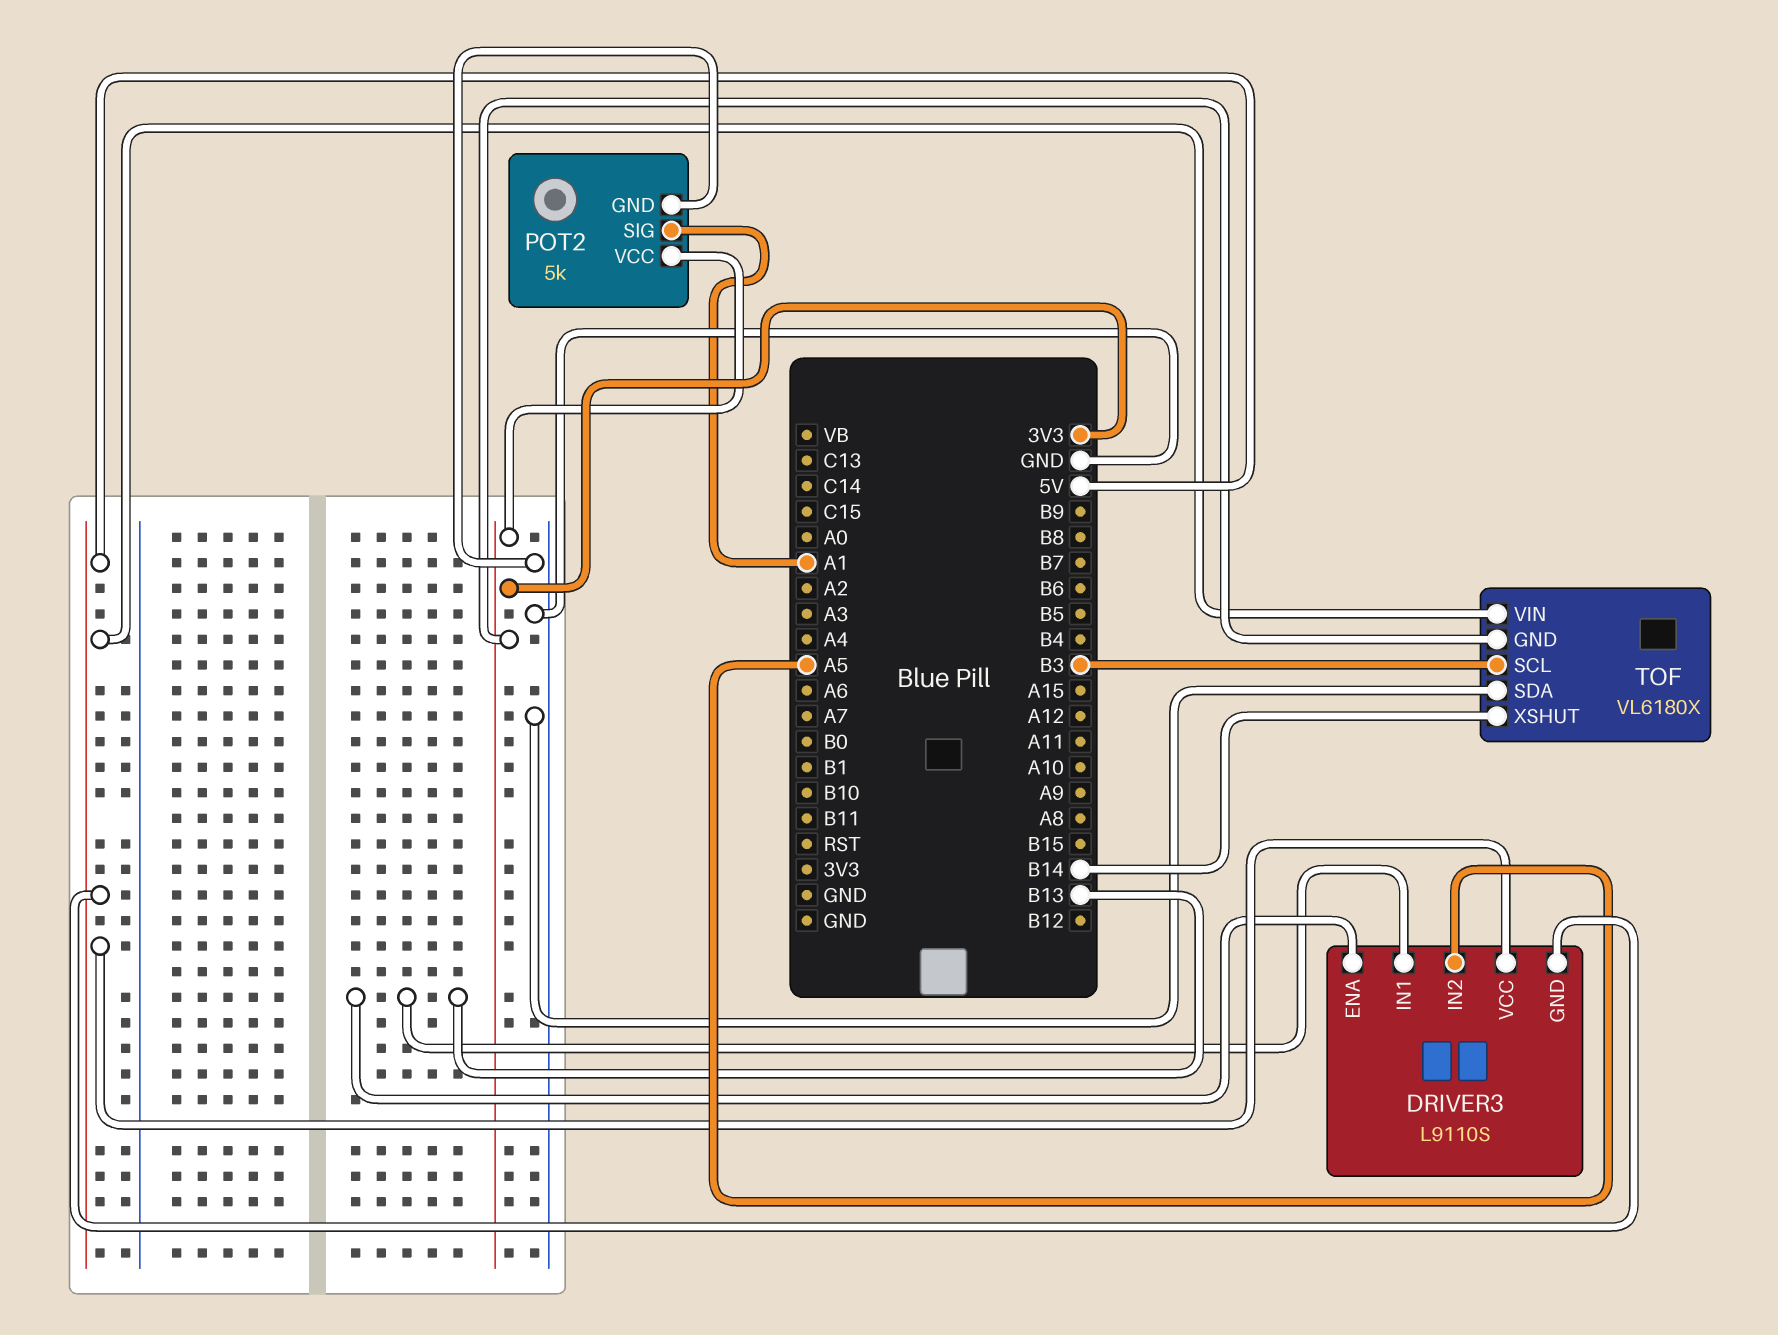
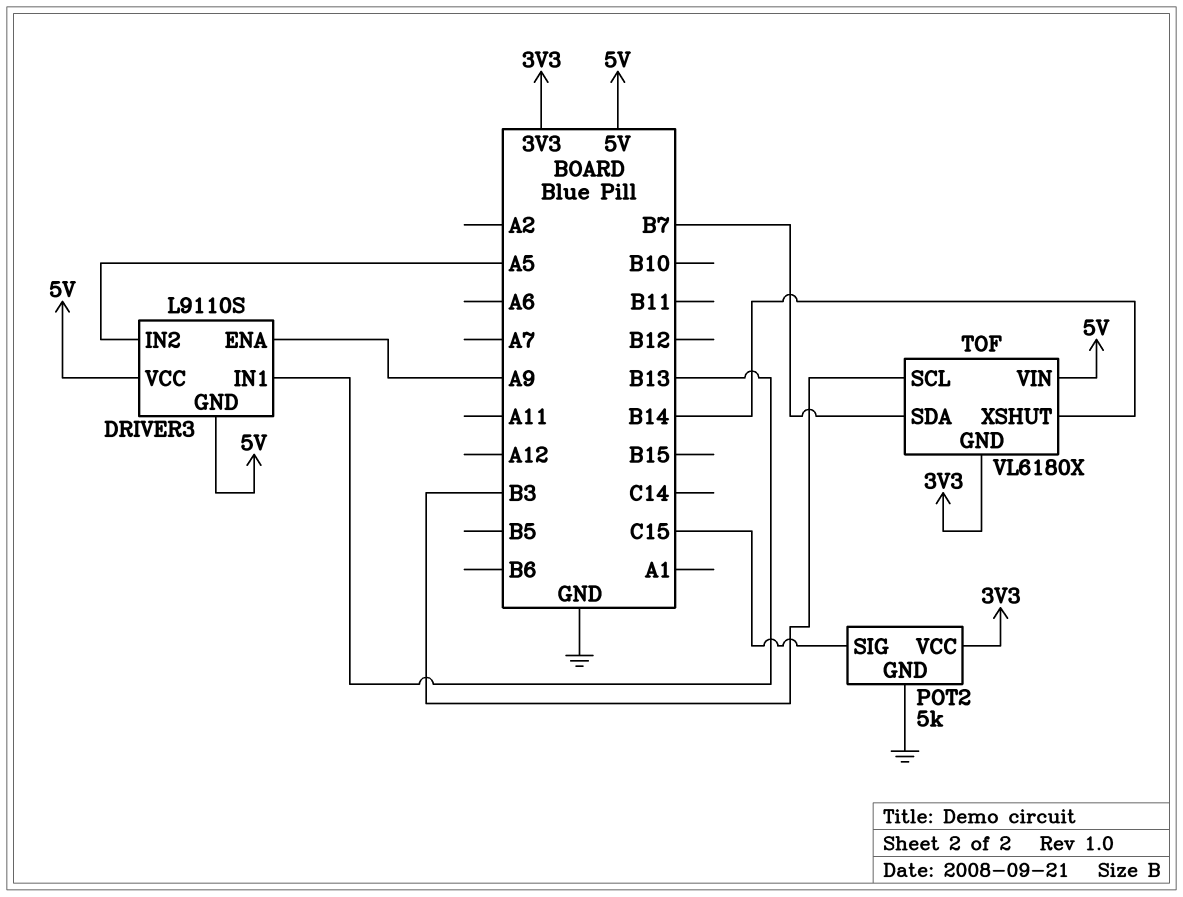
DRIVER3 pin ENA: B13 -> A9
POT2 pin SIG: A1 -> C15
TOF pin SDA: GND -> B7

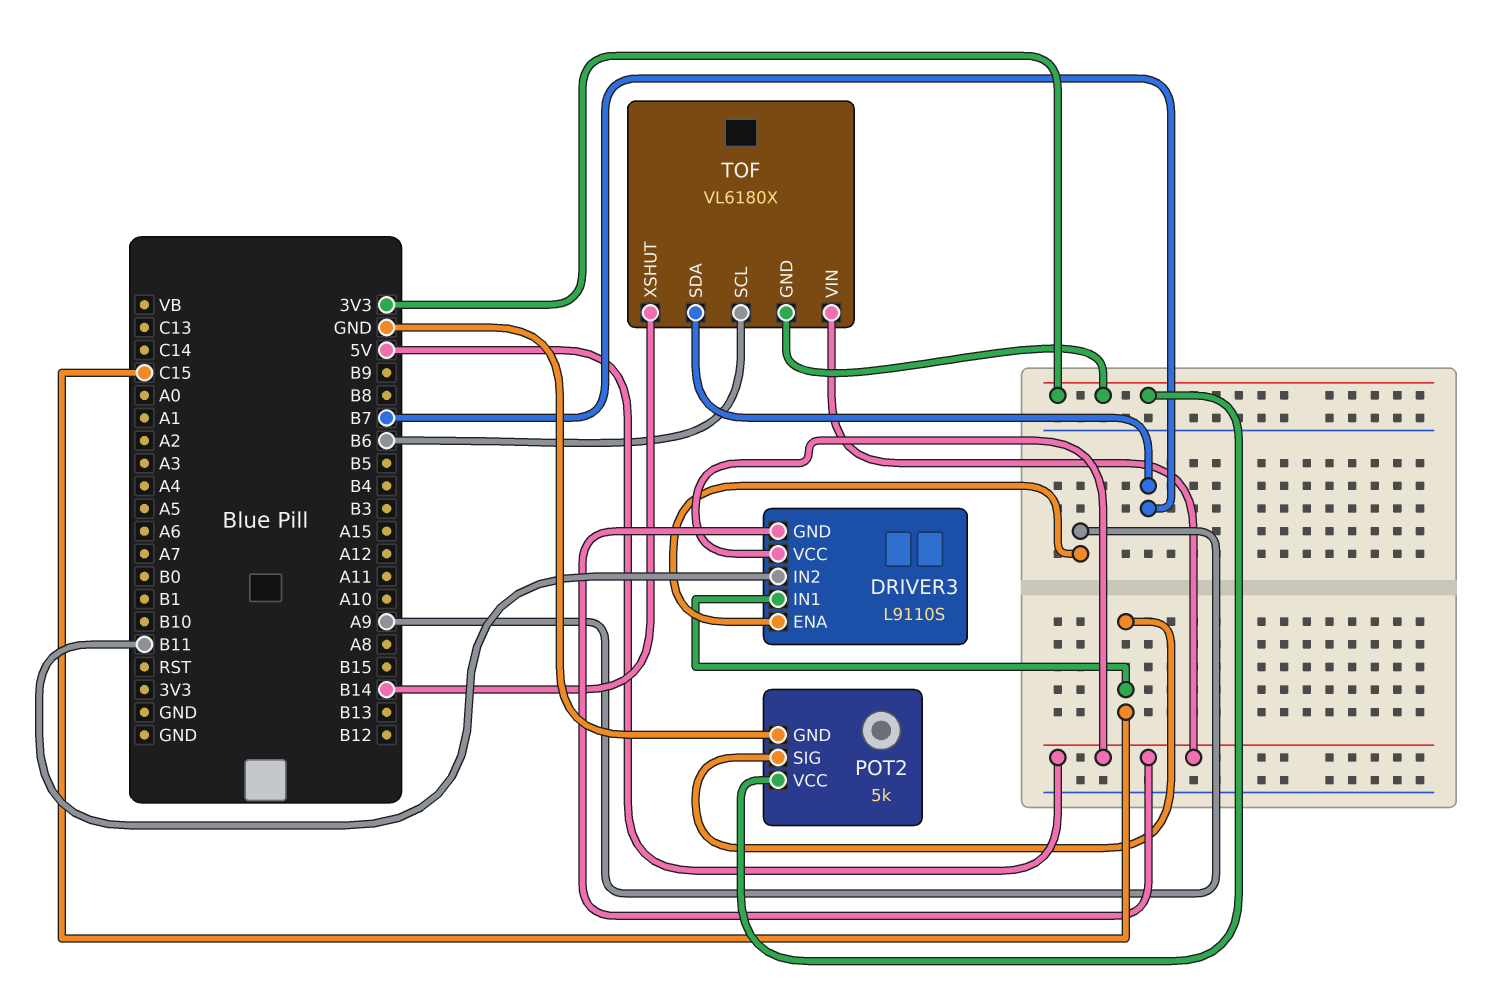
DRIVER3 pin IN1: B13 -> C15
DRIVER3 pin IN2: A5 -> B11
TOF pin SCL: B3 -> B6

